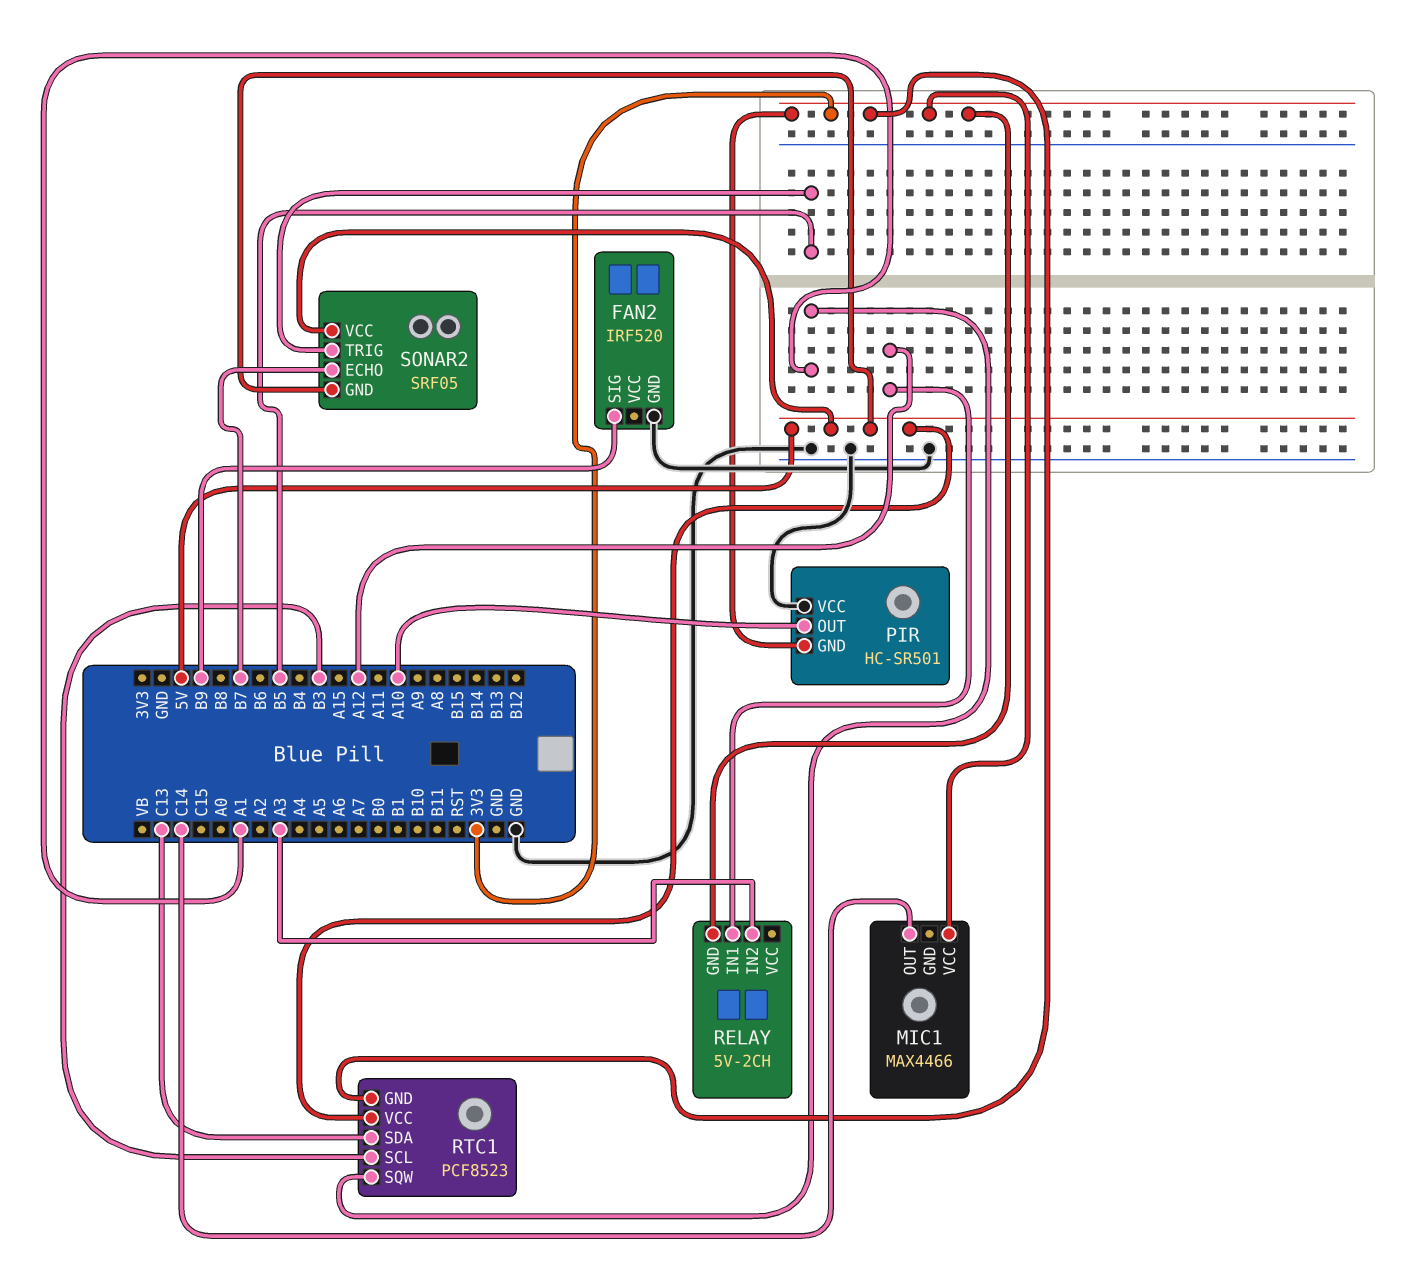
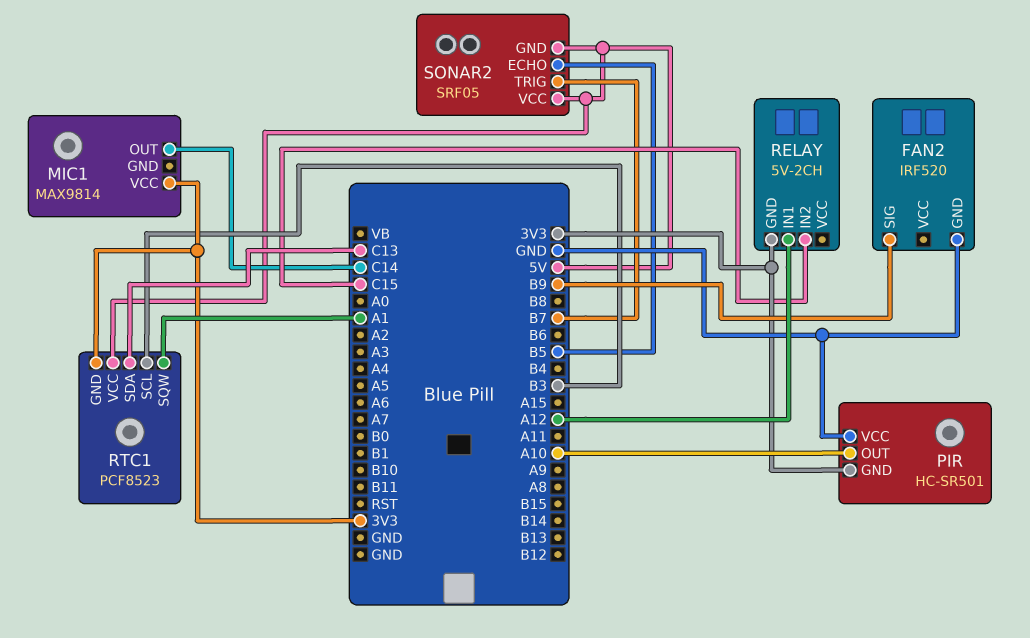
MIC1: MAX4466 -> MAX9814
RELAY pin IN2: A3 -> C15
SONAR2 pin ECHO: B7 -> B5
SONAR2 pin TRIG: B5 -> B7

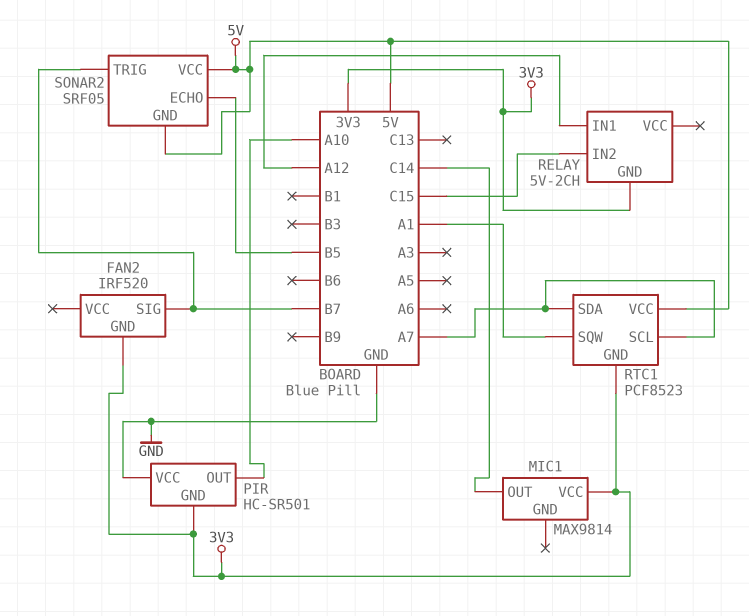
FAN2 pin GND: GND -> 3V3
FAN2 pin SIG: B9 -> B7
RTC1 pin SCL: B3 -> A7
RTC1 pin SDA: C13 -> A7

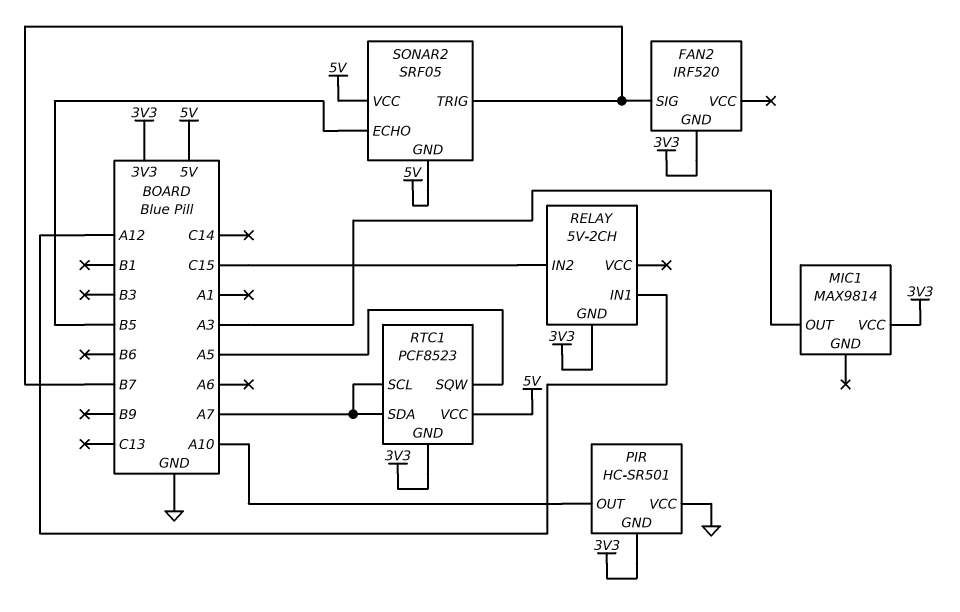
MIC1 pin OUT: C14 -> A3
RTC1 pin SQW: A1 -> A5

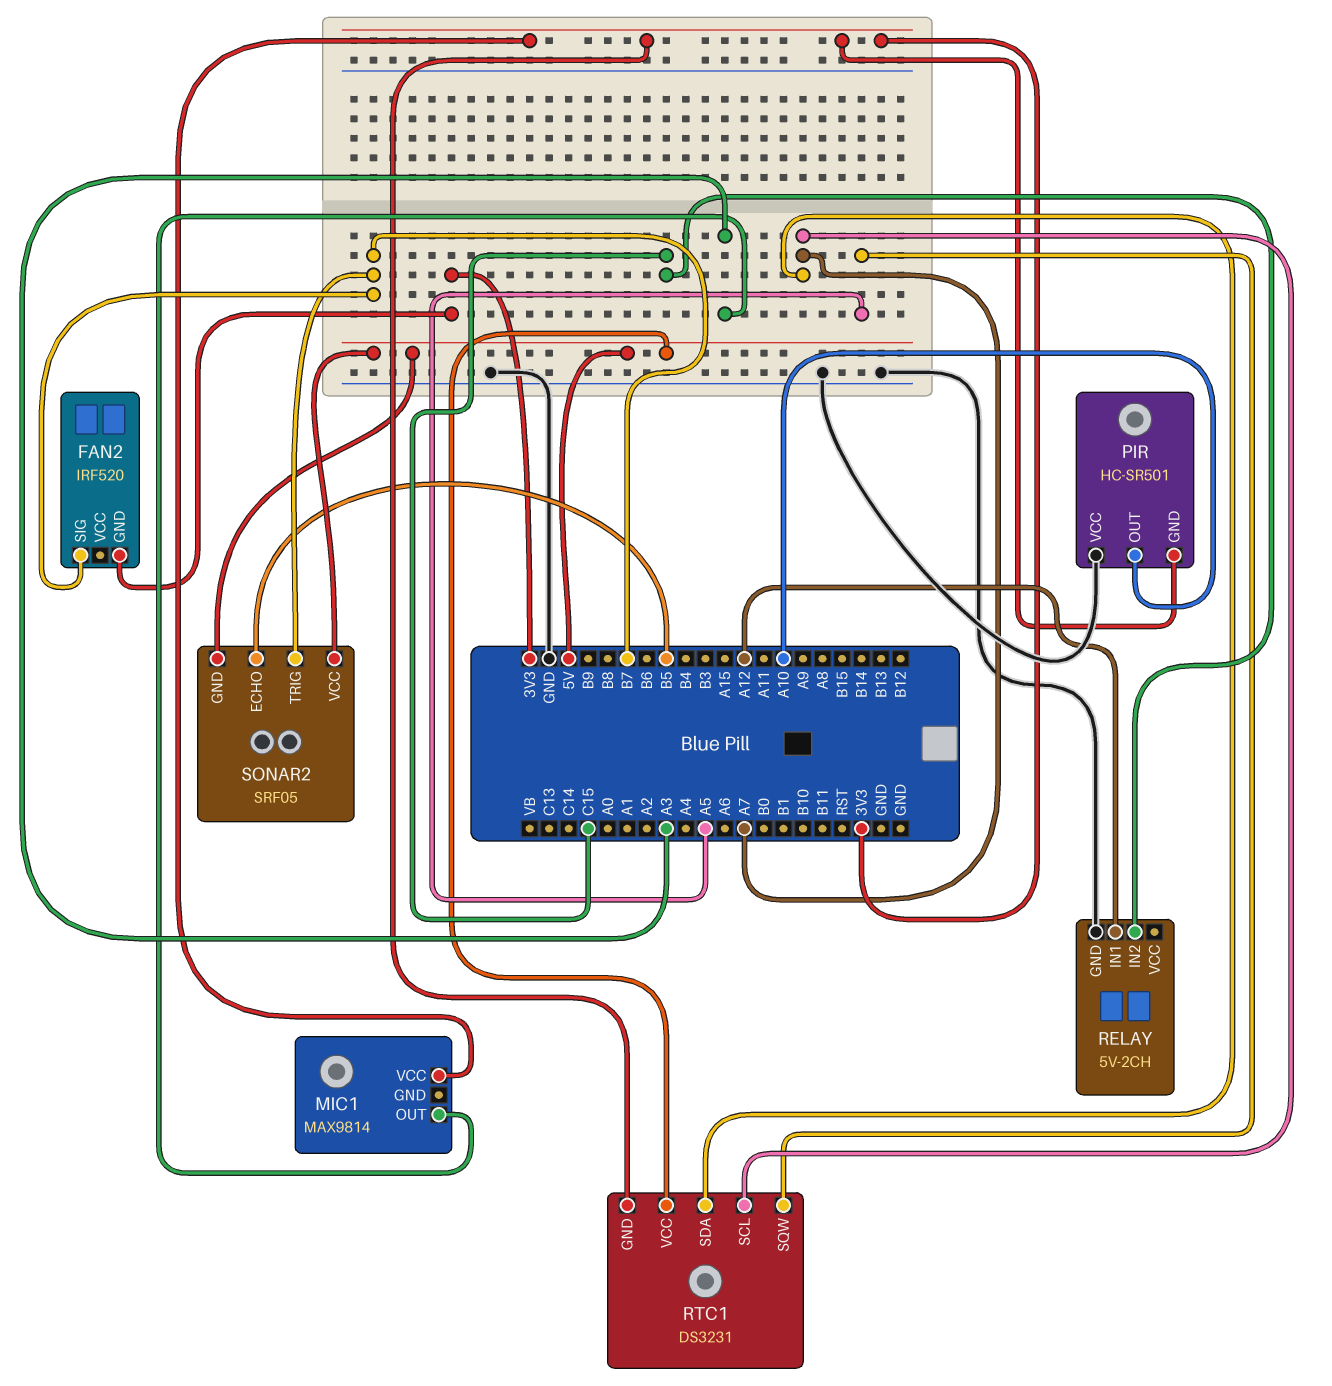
RELAY pin GND: 3V3 -> GND
RTC1: PCF8523 -> DS3231

